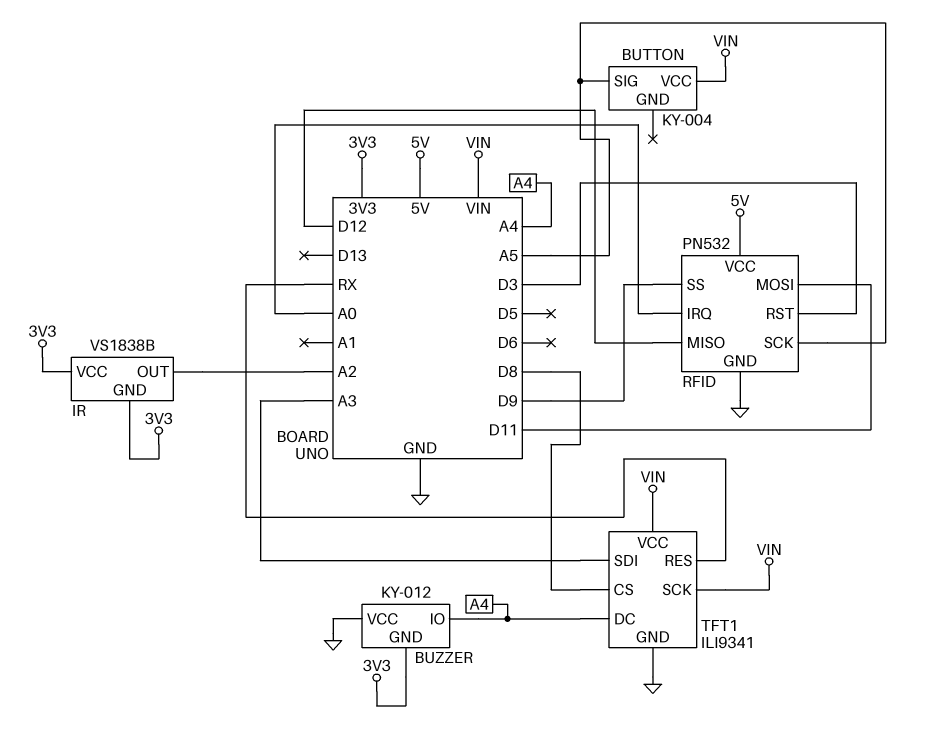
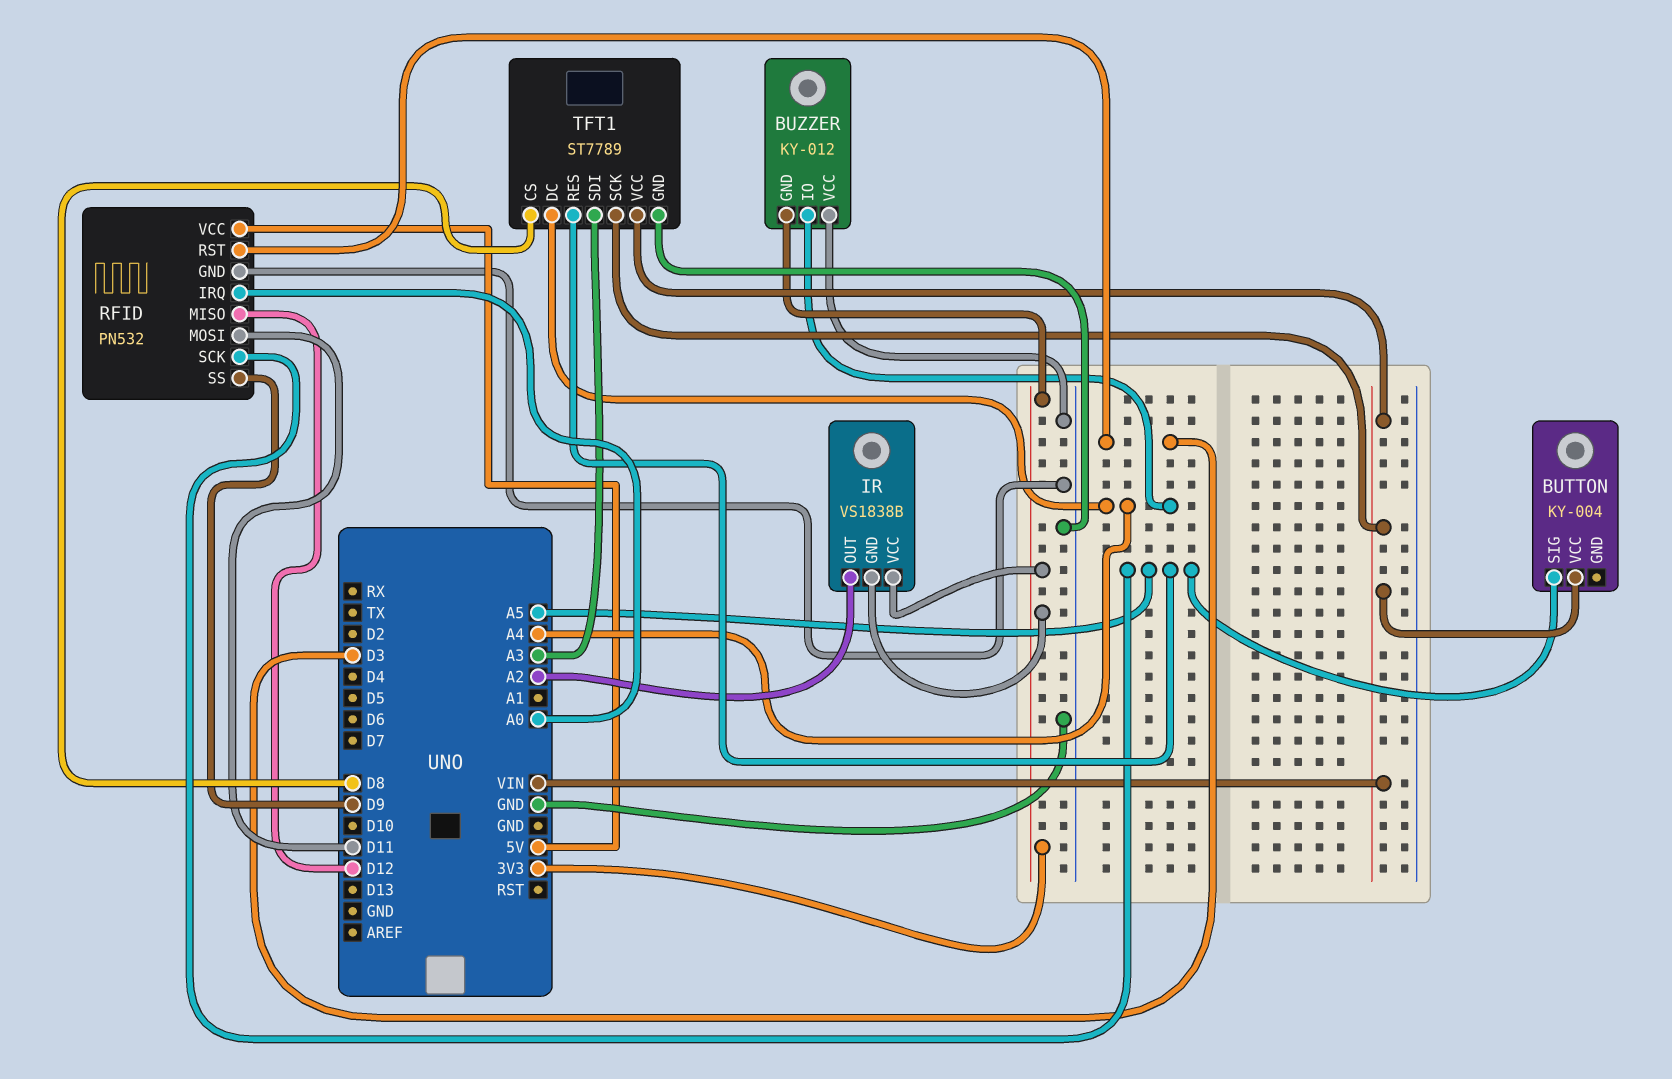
TFT1: ILI9341 -> ST7789
TFT1 pin RES: RX -> A5

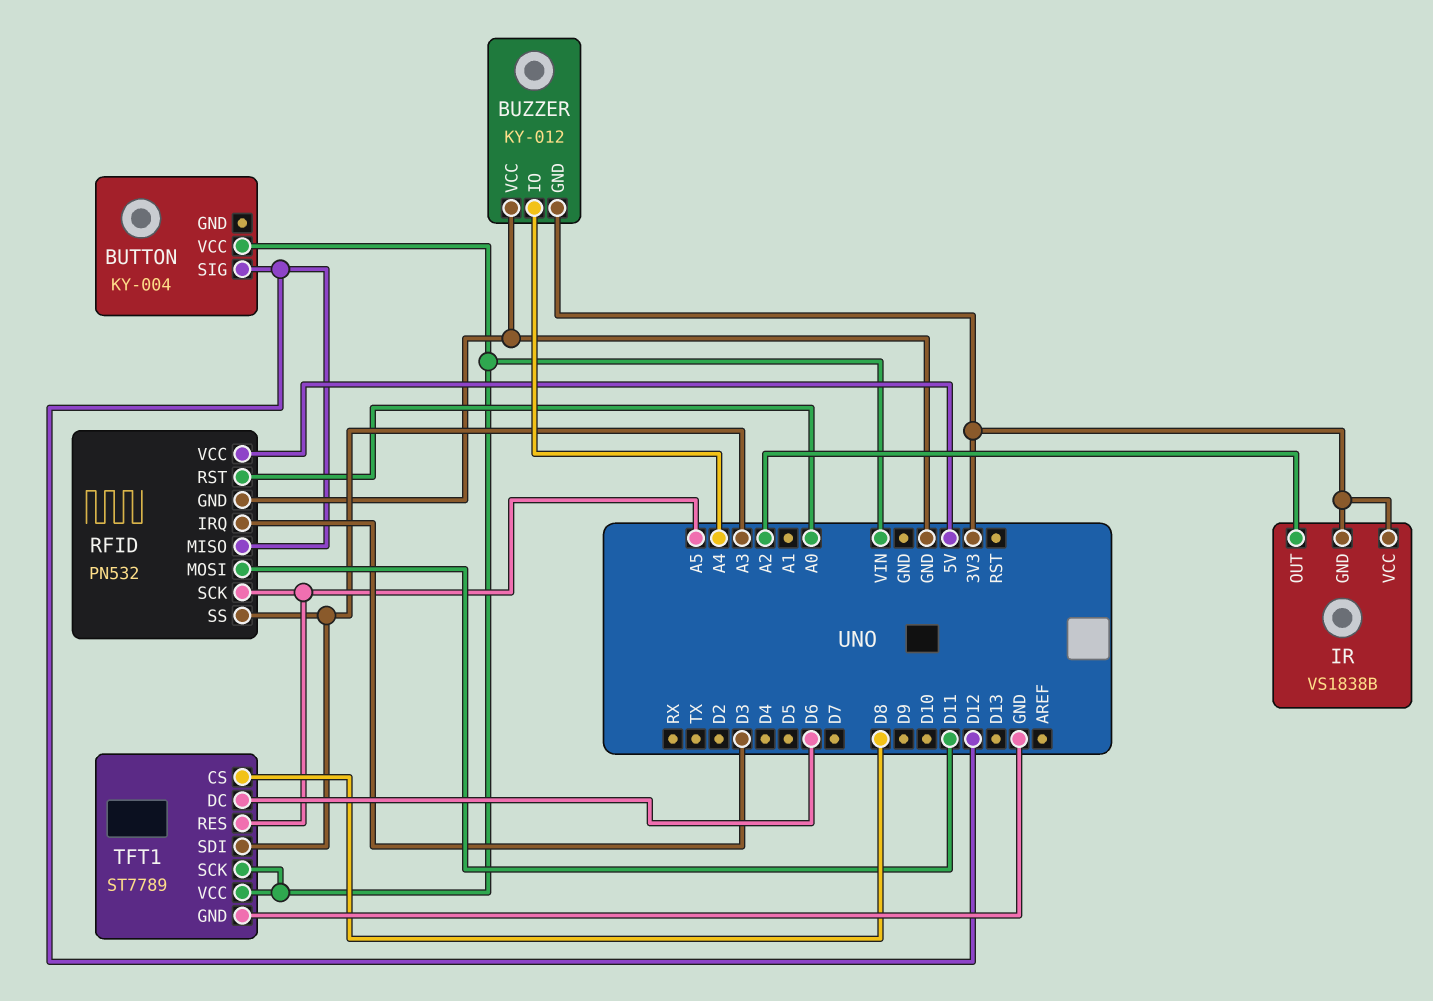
BUTTON pin SIG: A5 -> D12
RFID pin IRQ: A0 -> D3
RFID pin RST: D3 -> A0
RFID pin SS: D9 -> A3
TFT1 pin DC: A4 -> D6

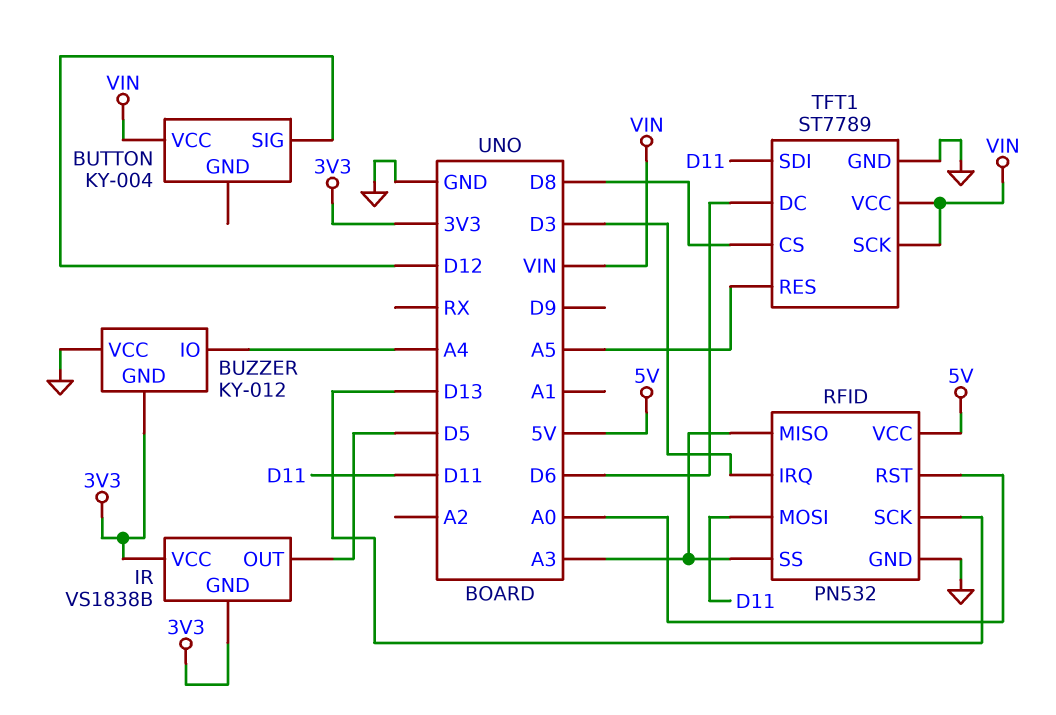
IR pin OUT: A2 -> D5
RFID pin MISO: D12 -> A3
RFID pin SCK: A5 -> D13
TFT1 pin SDI: A3 -> D11

